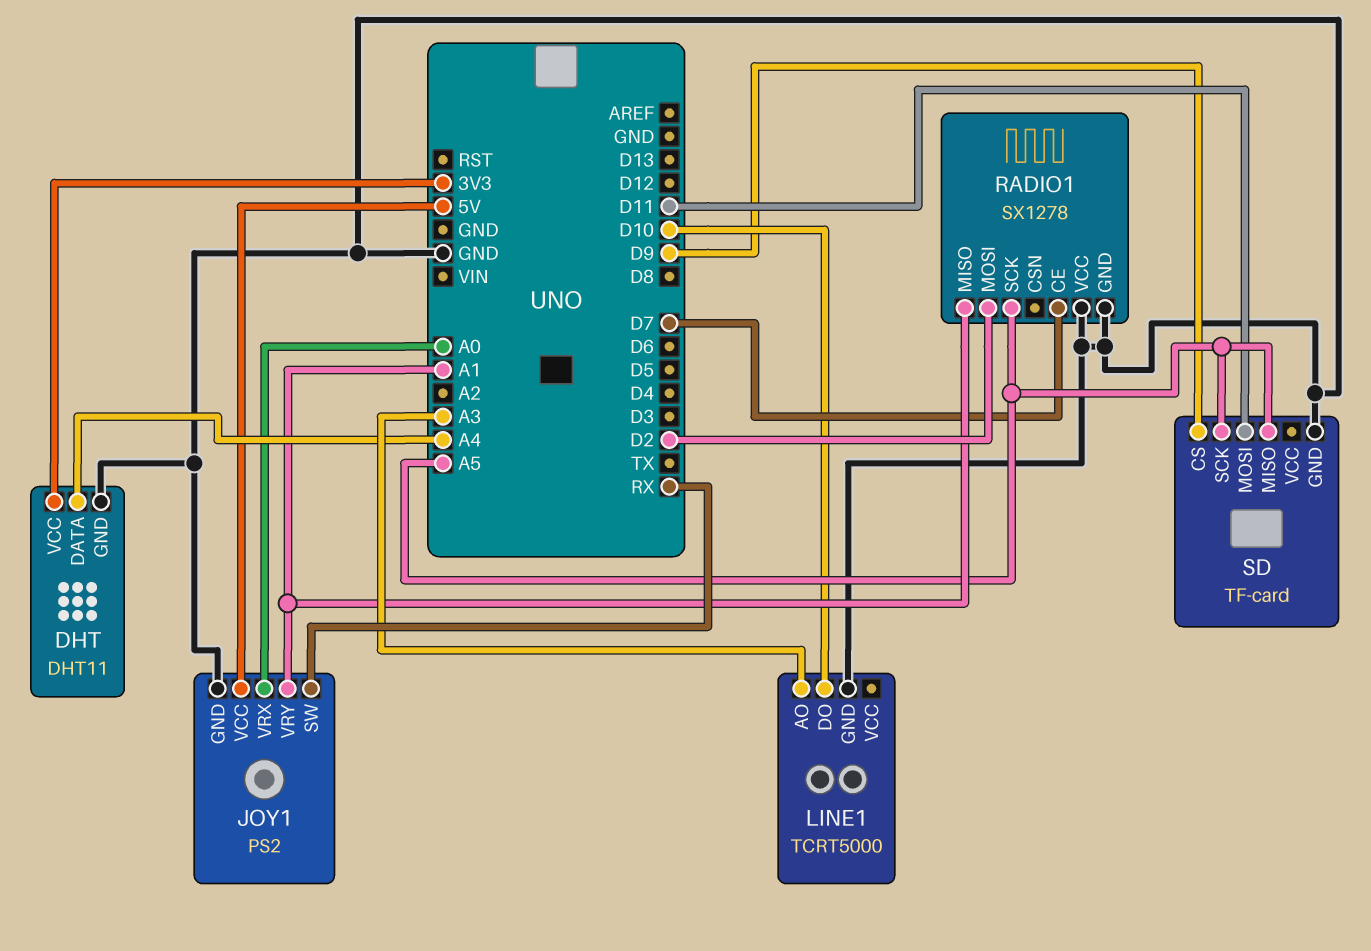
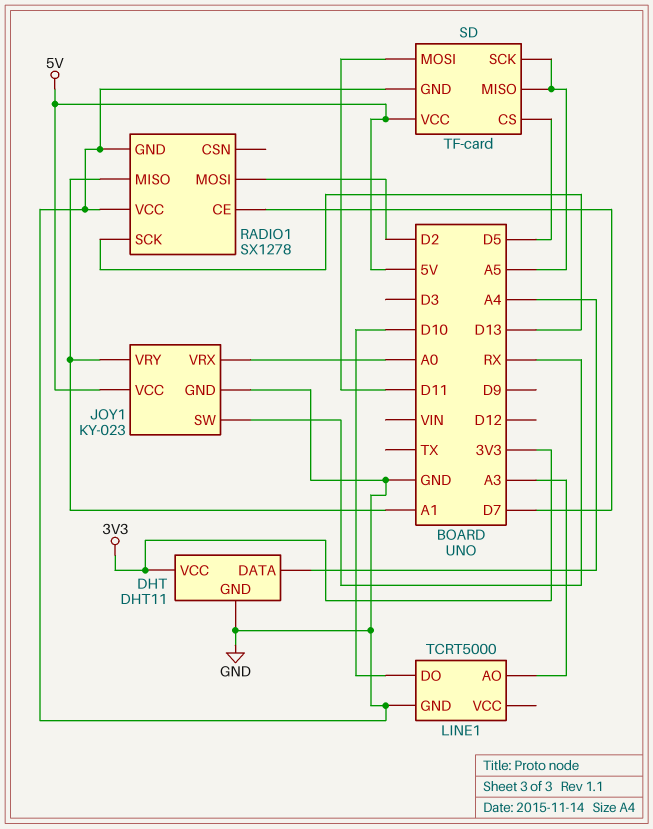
JOY1: PS2 -> KY-023
RADIO1 pin SCK: A5 -> D13
SD pin CS: D9 -> D5
SD pin VCC: none -> 5V

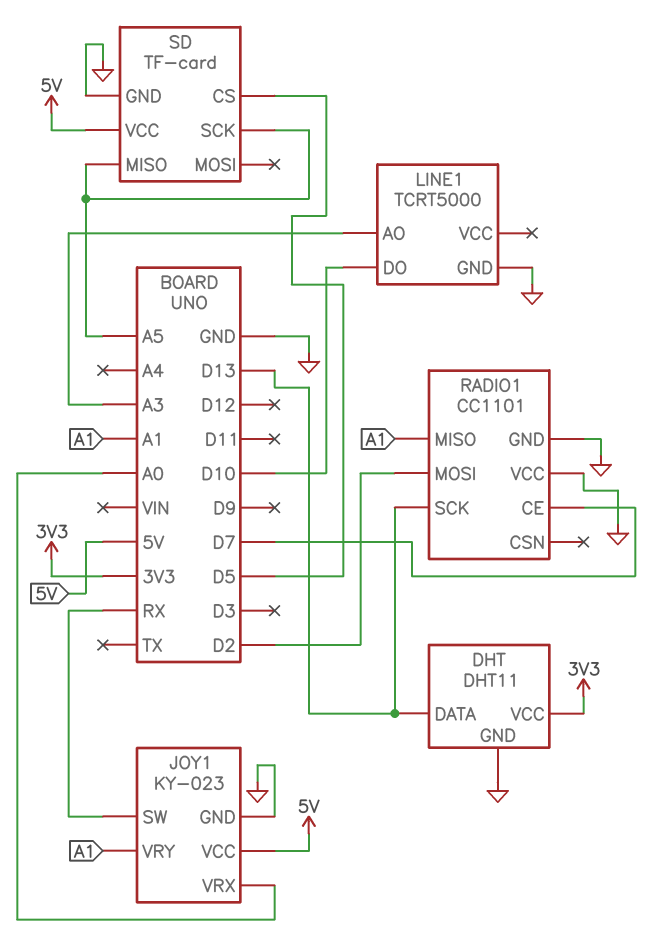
DHT pin DATA: A4 -> D13
RADIO1: SX1278 -> CC1101
SD pin MOSI: D11 -> none

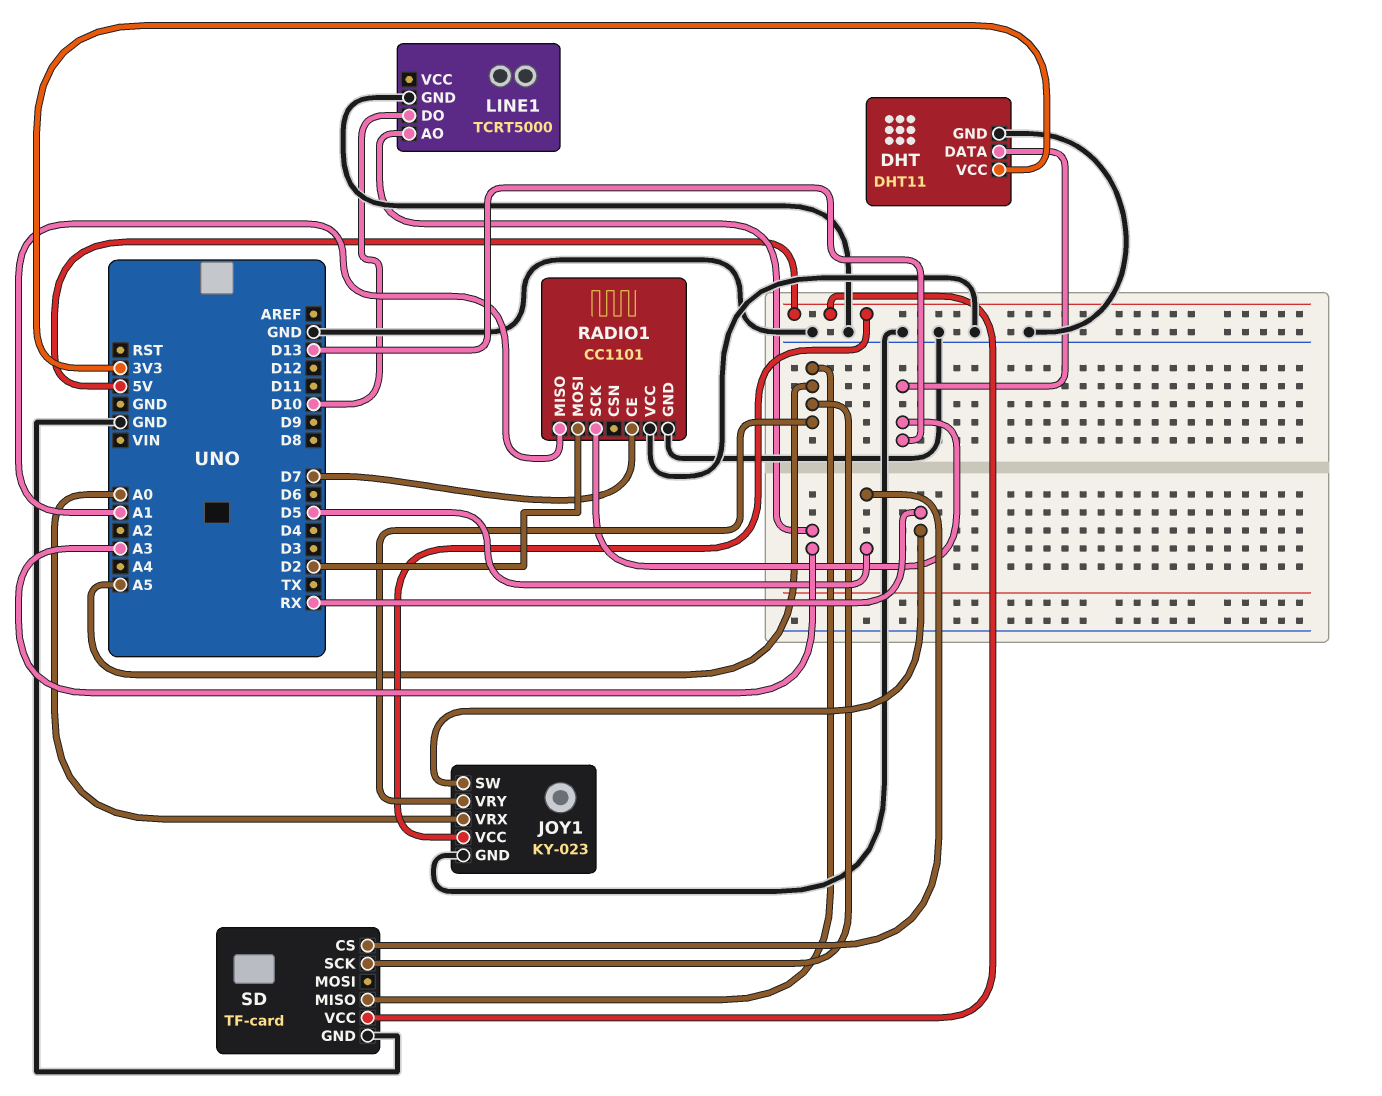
JOY1 pin VRY: A1 -> A5

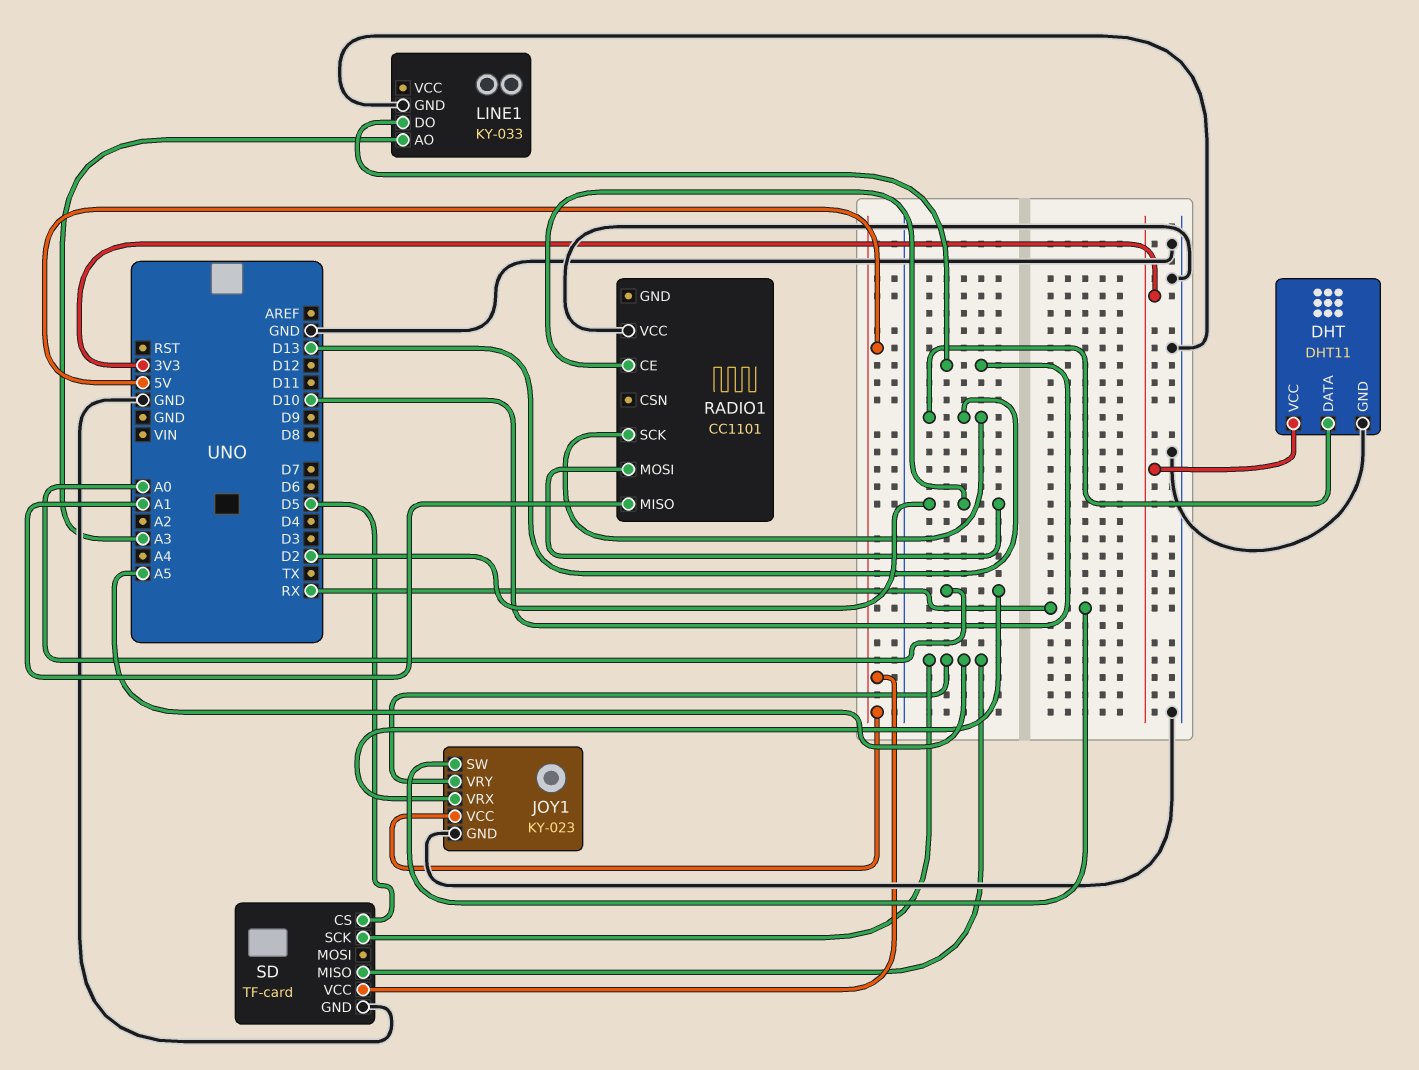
LINE1: TCRT5000 -> KY-033
RADIO1 pin CE: D7 -> D2
RADIO1 pin GND: GND -> none

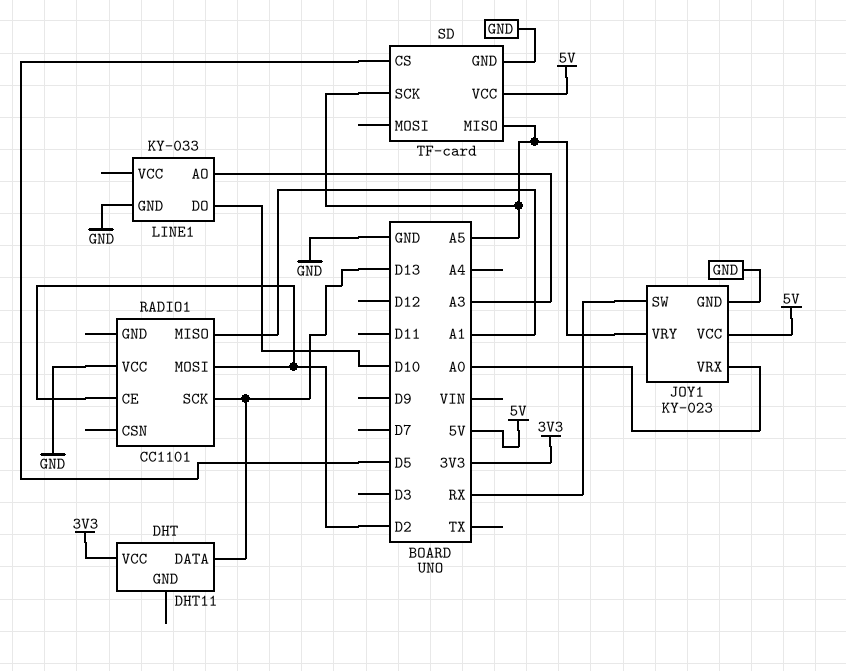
DHT pin GND: GND -> none

